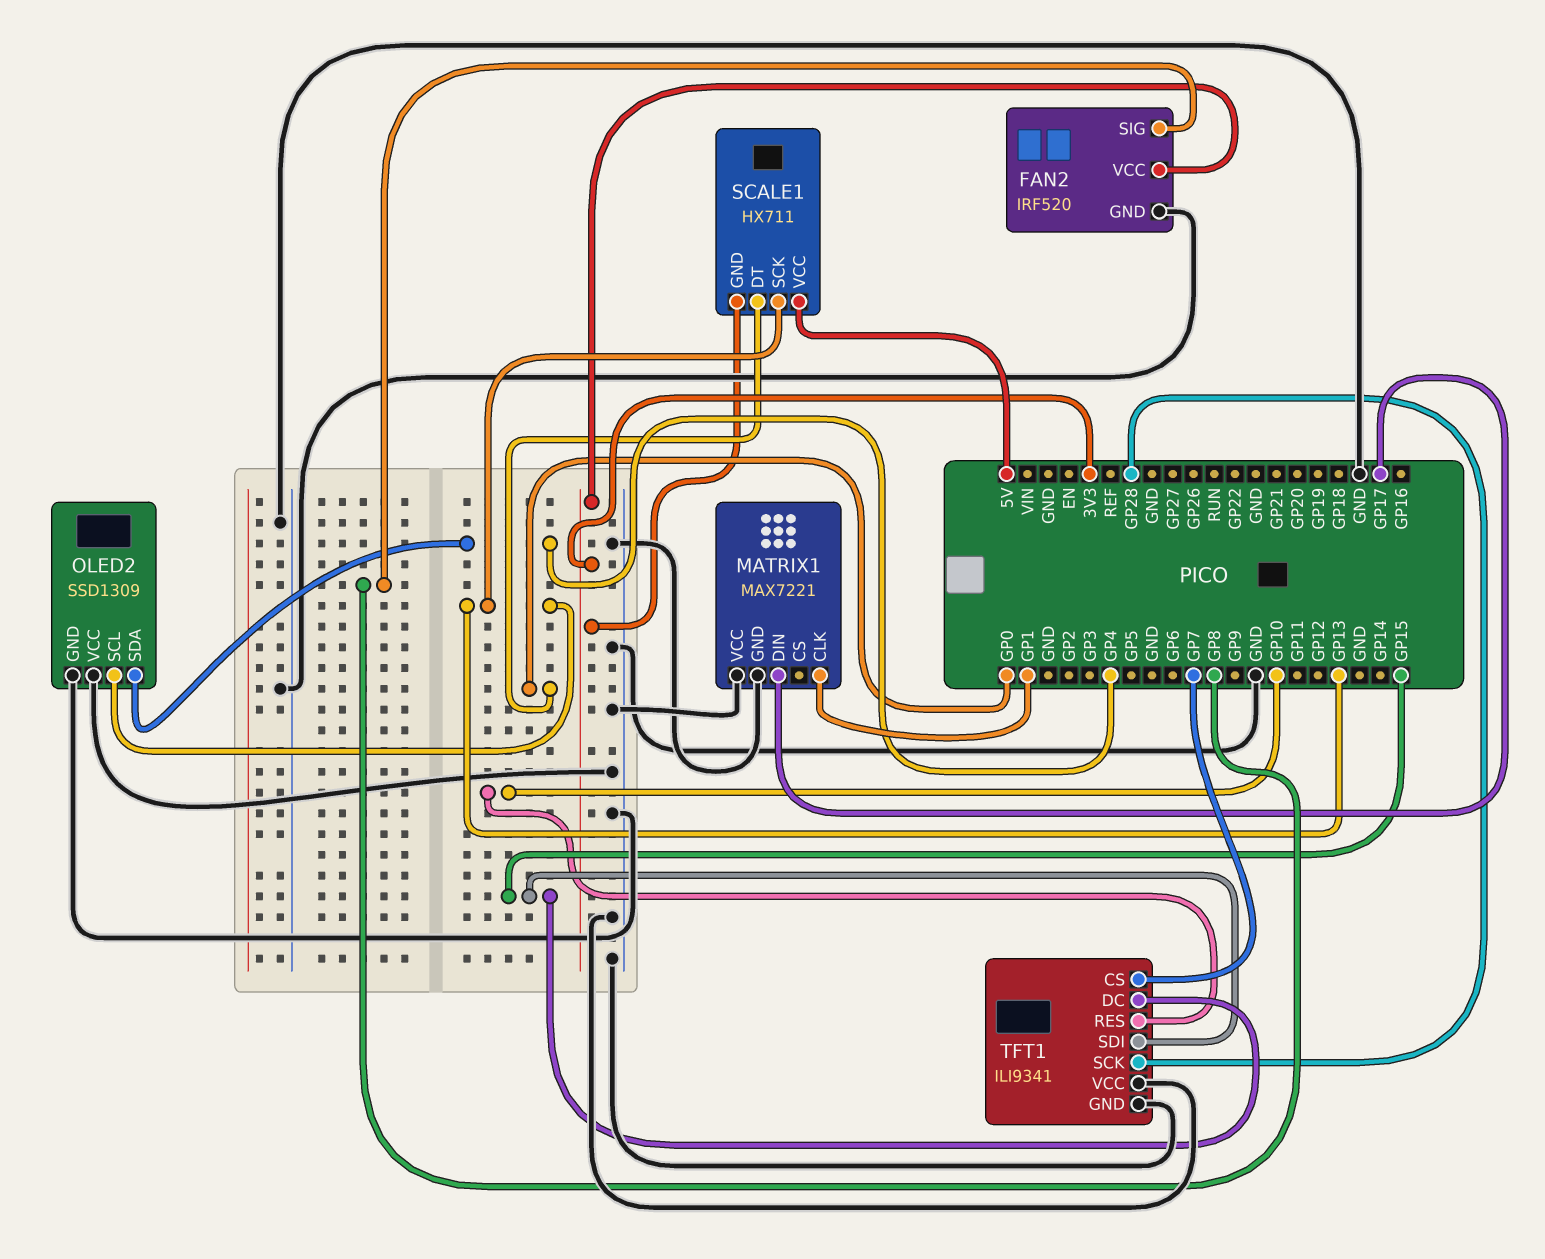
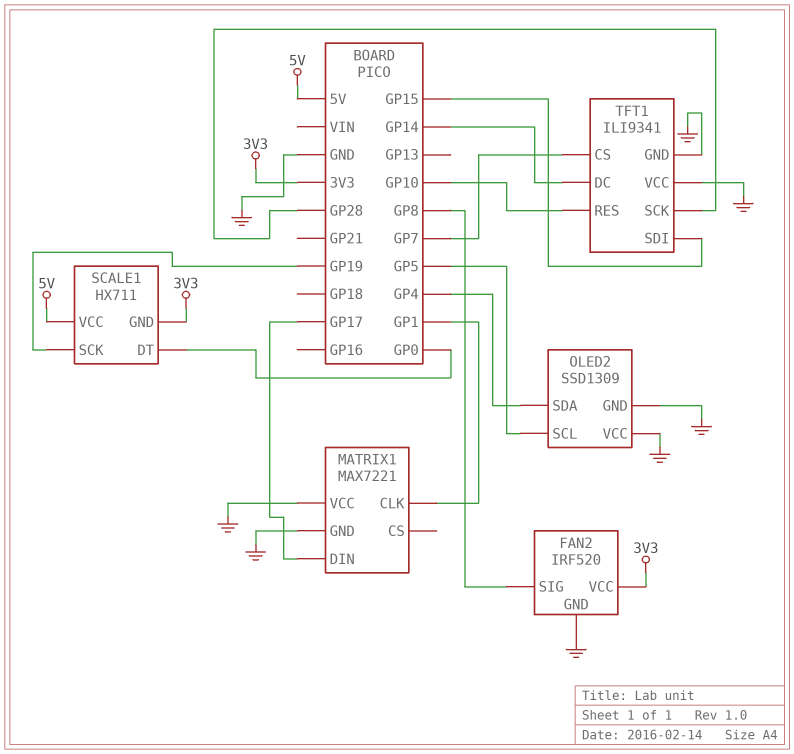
OLED2 pin SCL: GP13 -> GP5
SCALE1 pin SCK: GP13 -> GP19
TFT1 pin DC: GP15 -> GP14

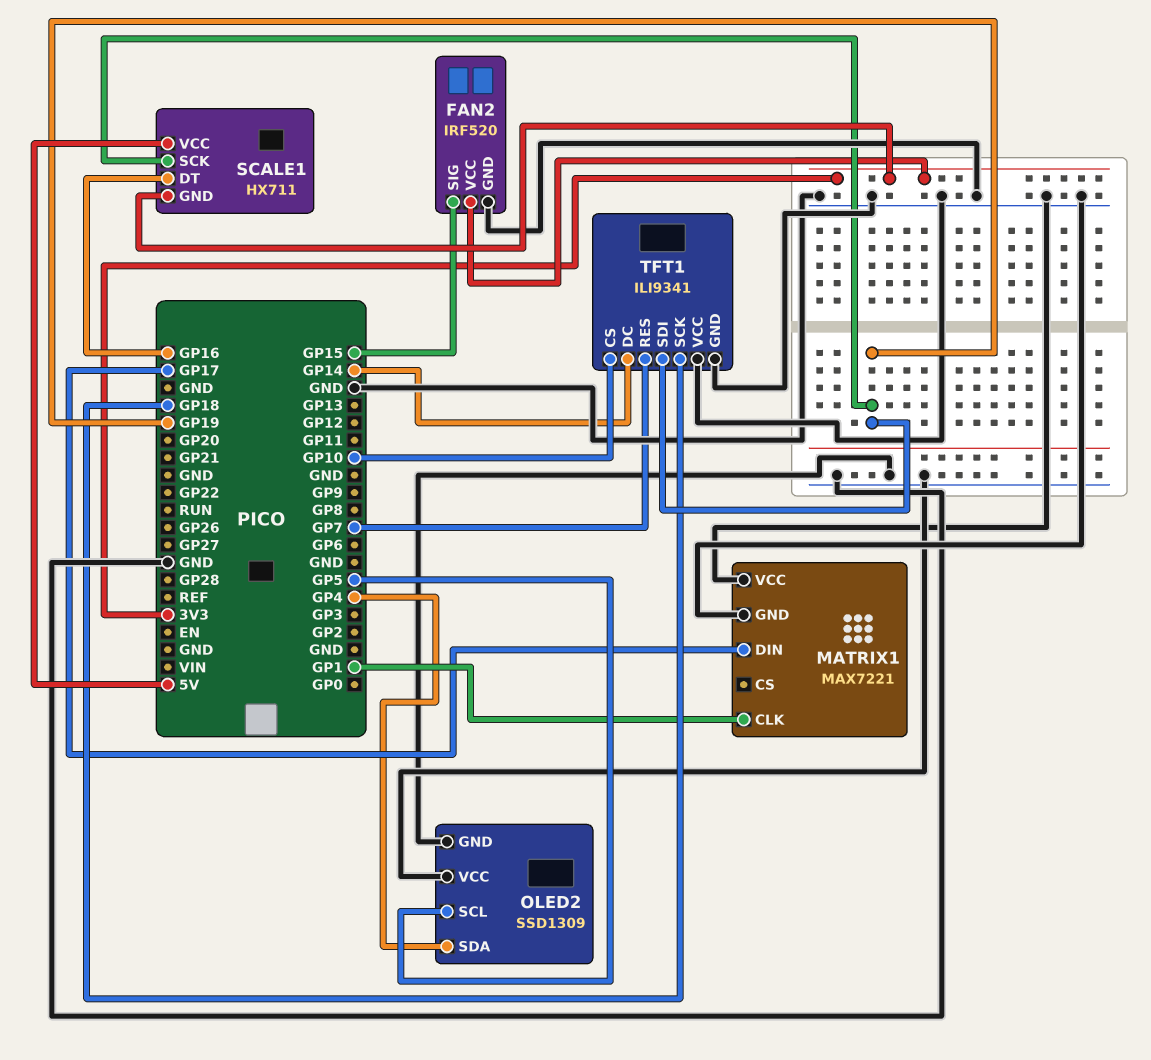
FAN2 pin SIG: GP8 -> GP15
SCALE1 pin DT: GP0 -> GP16
TFT1 pin CS: GP7 -> GP10
TFT1 pin RES: GP10 -> GP7
TFT1 pin SCK: GP28 -> GP18
TFT1 pin SDI: GP15 -> GP19

